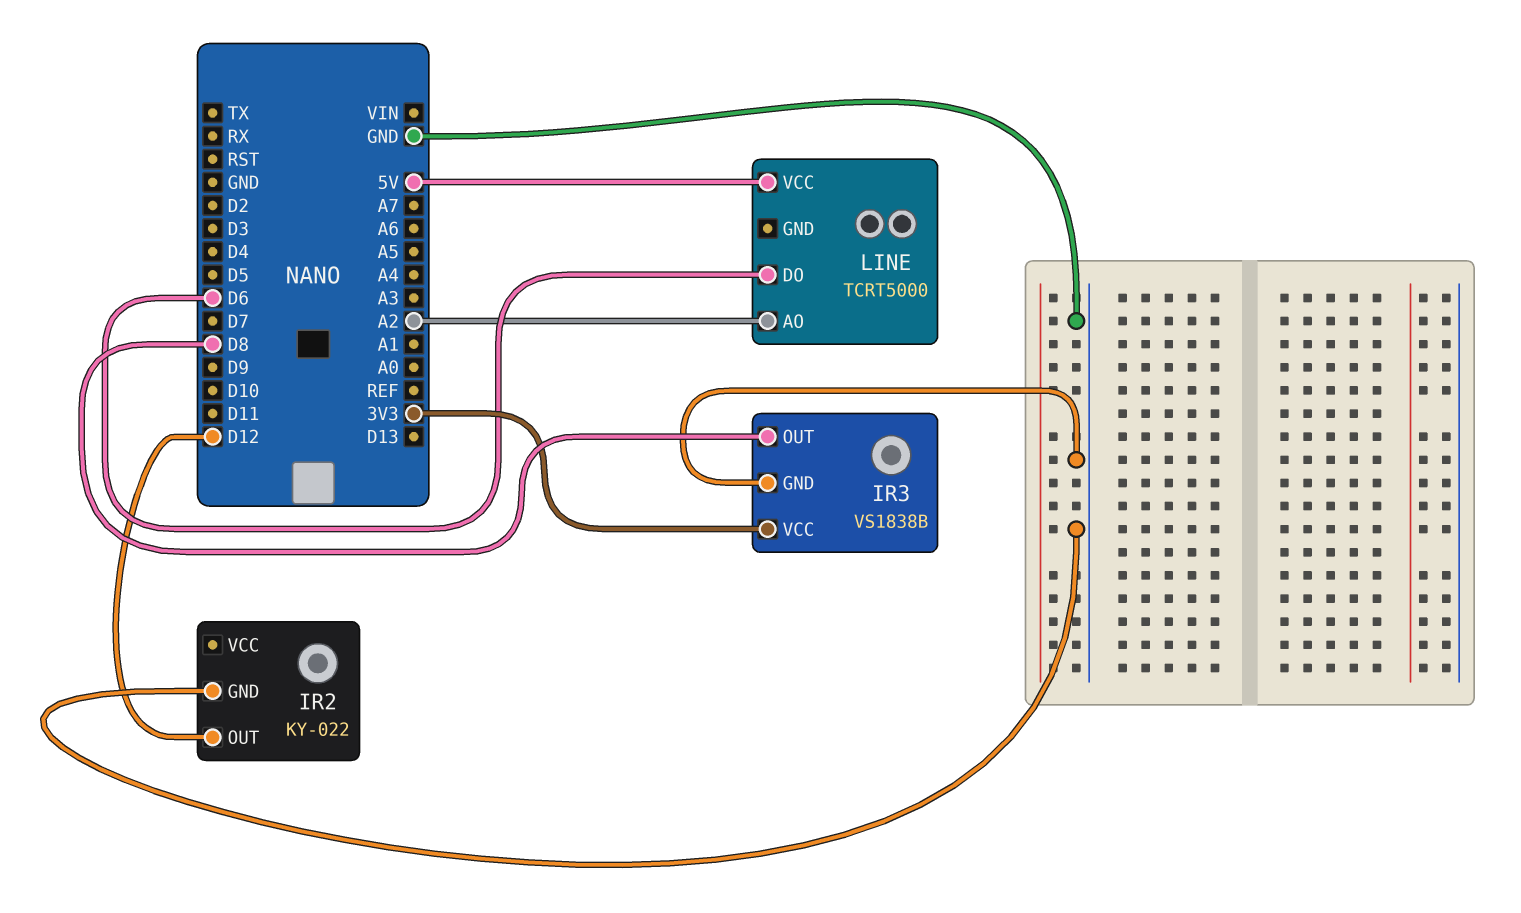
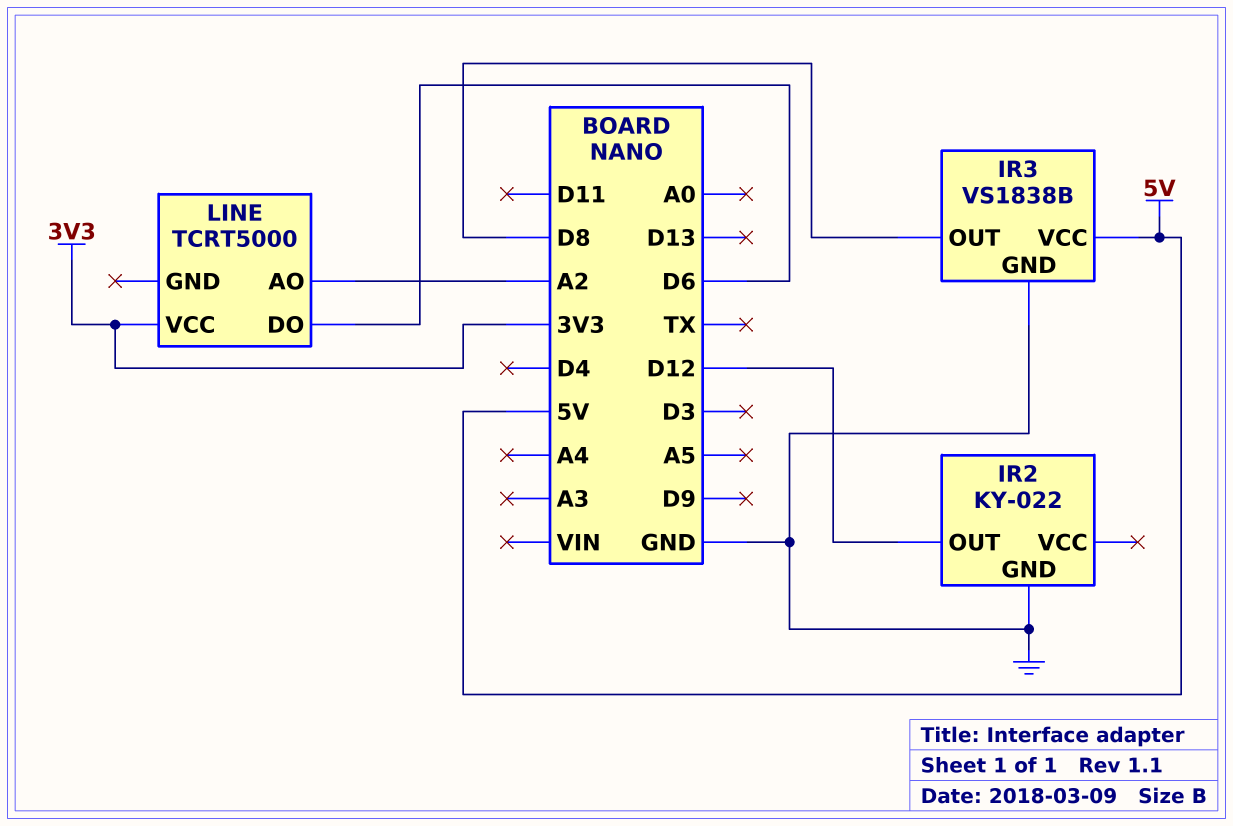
IR3 pin VCC: 3V3 -> 5V
LINE pin VCC: 5V -> 3V3

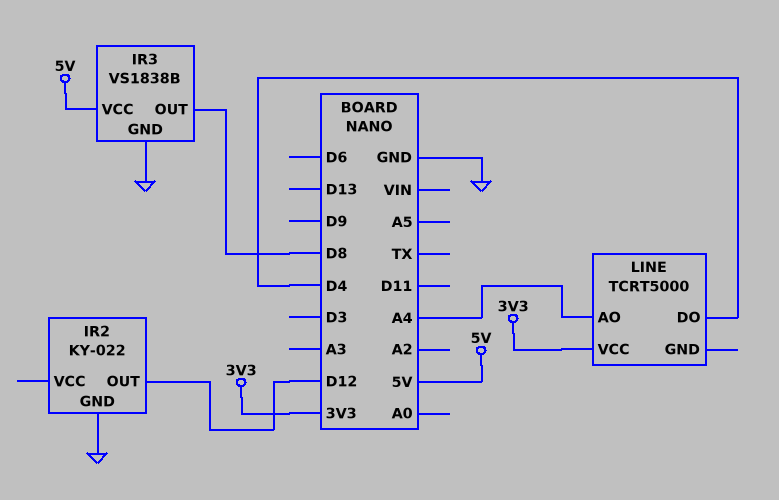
LINE pin AO: A2 -> A4
LINE pin DO: D6 -> D4

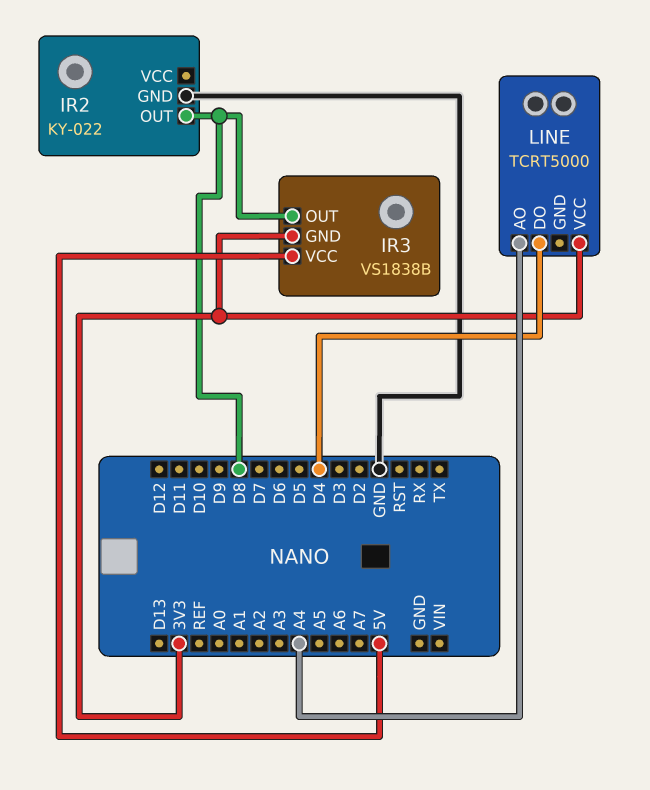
IR2 pin OUT: D12 -> D8
IR3 pin GND: GND -> 3V3

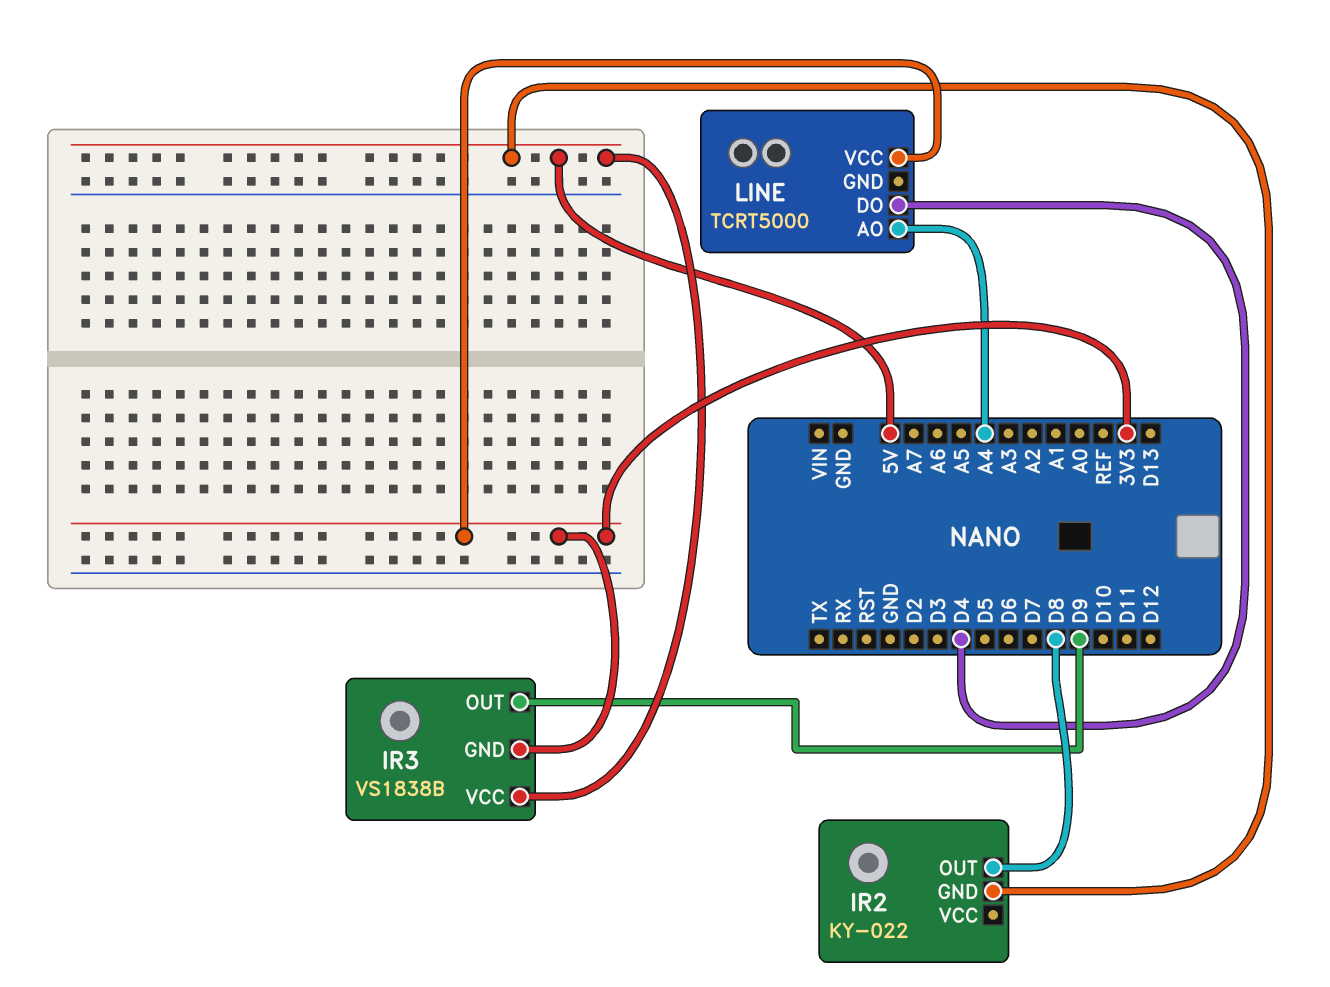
IR2 pin GND: GND -> 5V
IR3 pin OUT: D8 -> D9

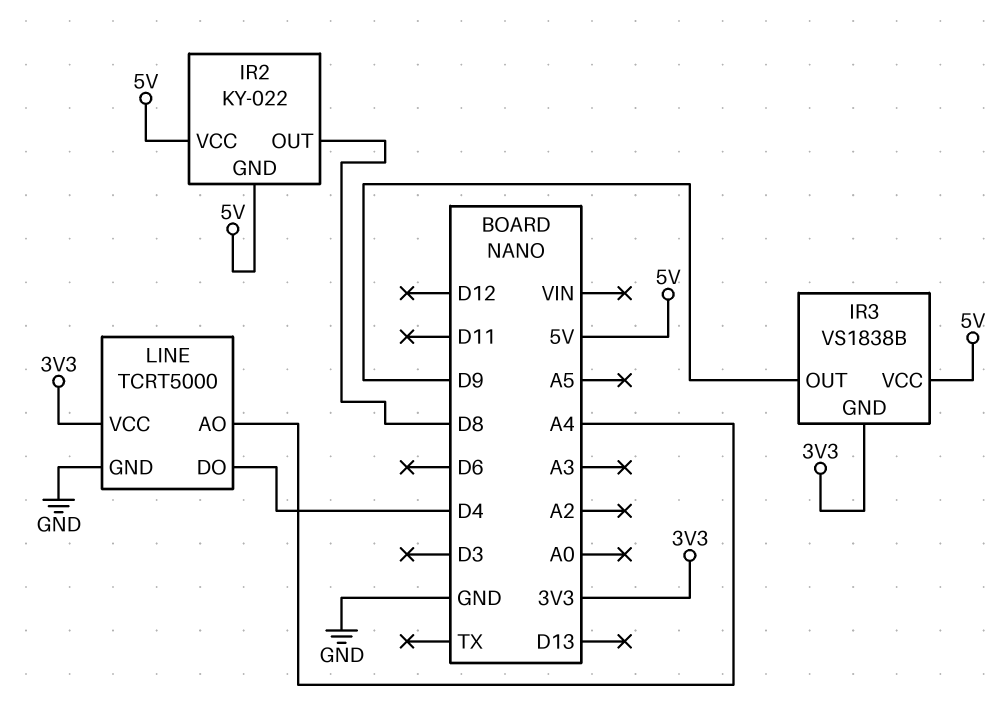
IR2 pin VCC: none -> 5V
LINE pin GND: none -> GND

